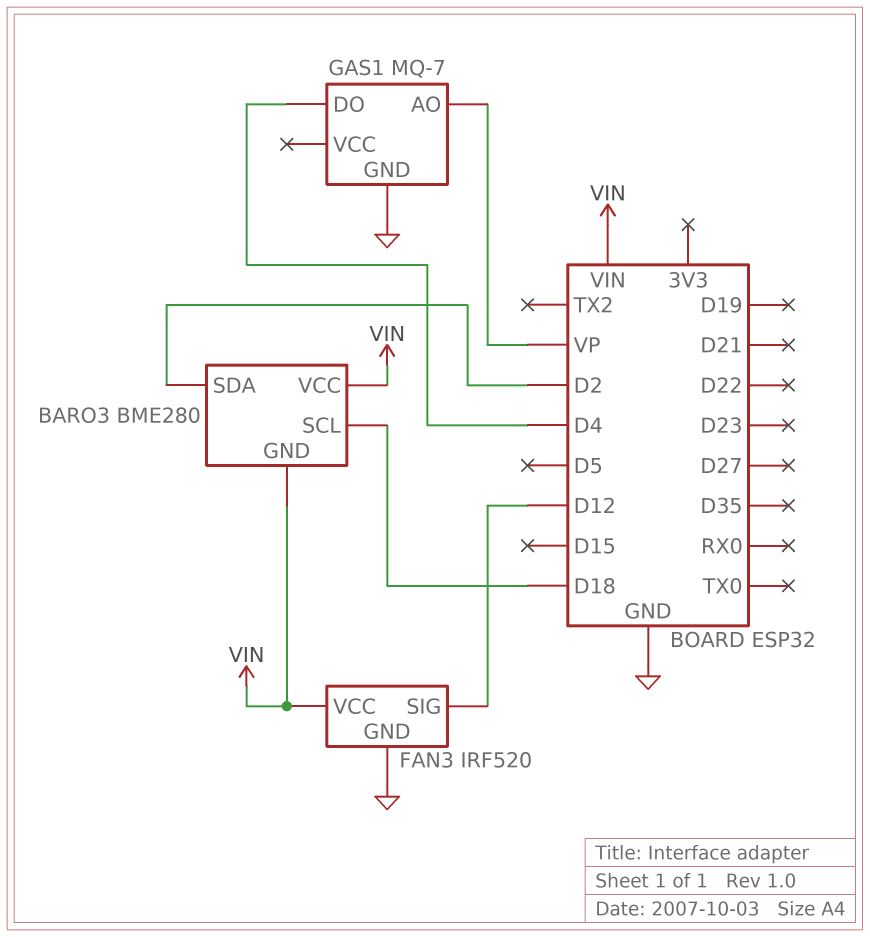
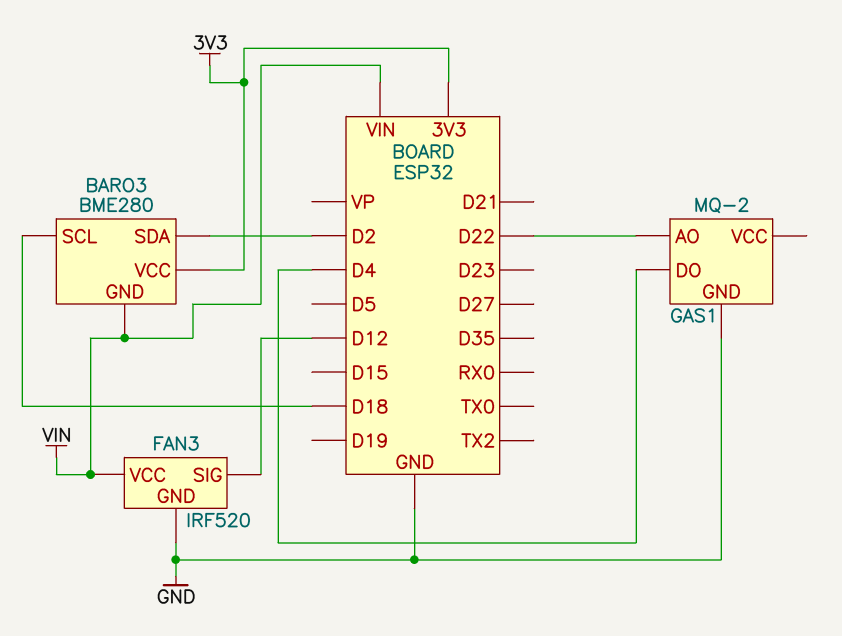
BARO3 pin VCC: VIN -> 3V3
GAS1: MQ-7 -> MQ-2
GAS1 pin AO: VP -> D22

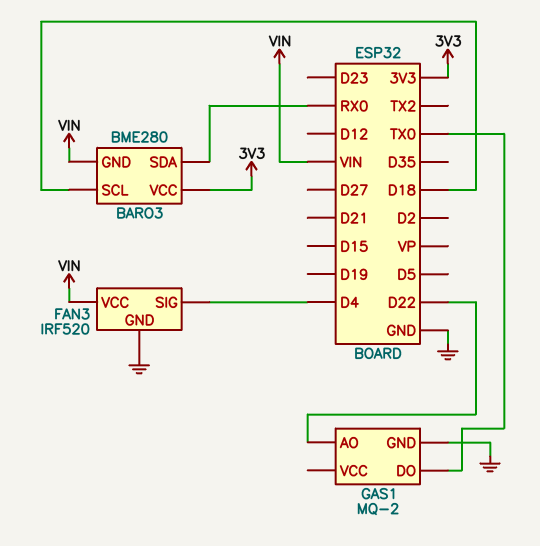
BARO3 pin SDA: D2 -> RX0
FAN3 pin SIG: D12 -> D4
GAS1 pin DO: D4 -> TX0

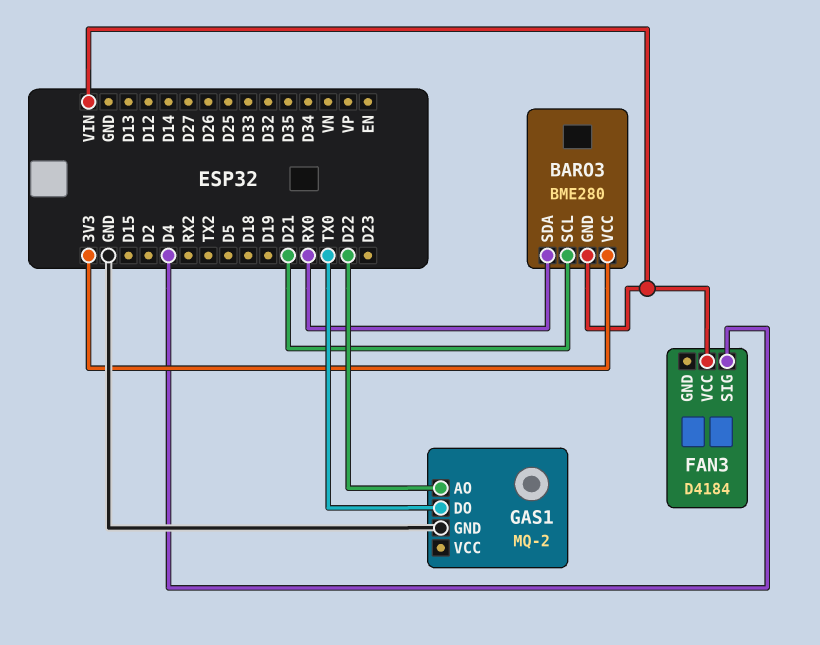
BARO3 pin SCL: D18 -> D21
FAN3: IRF520 -> D4184
FAN3 pin GND: GND -> none

